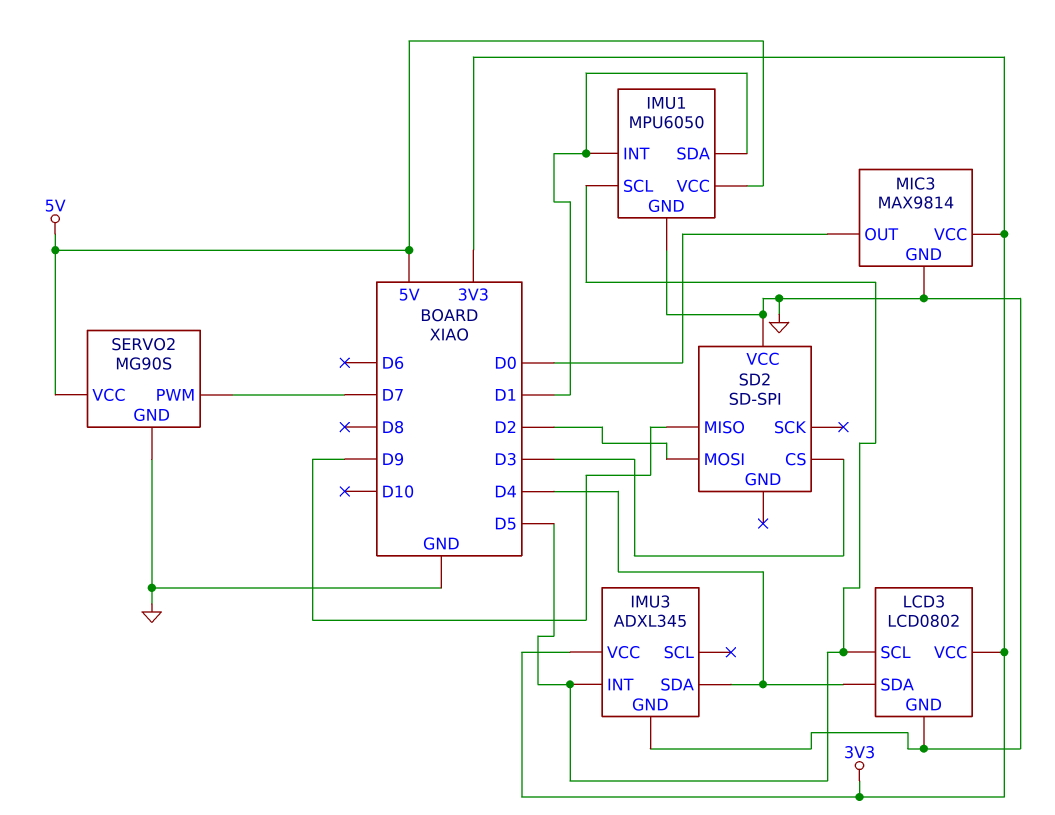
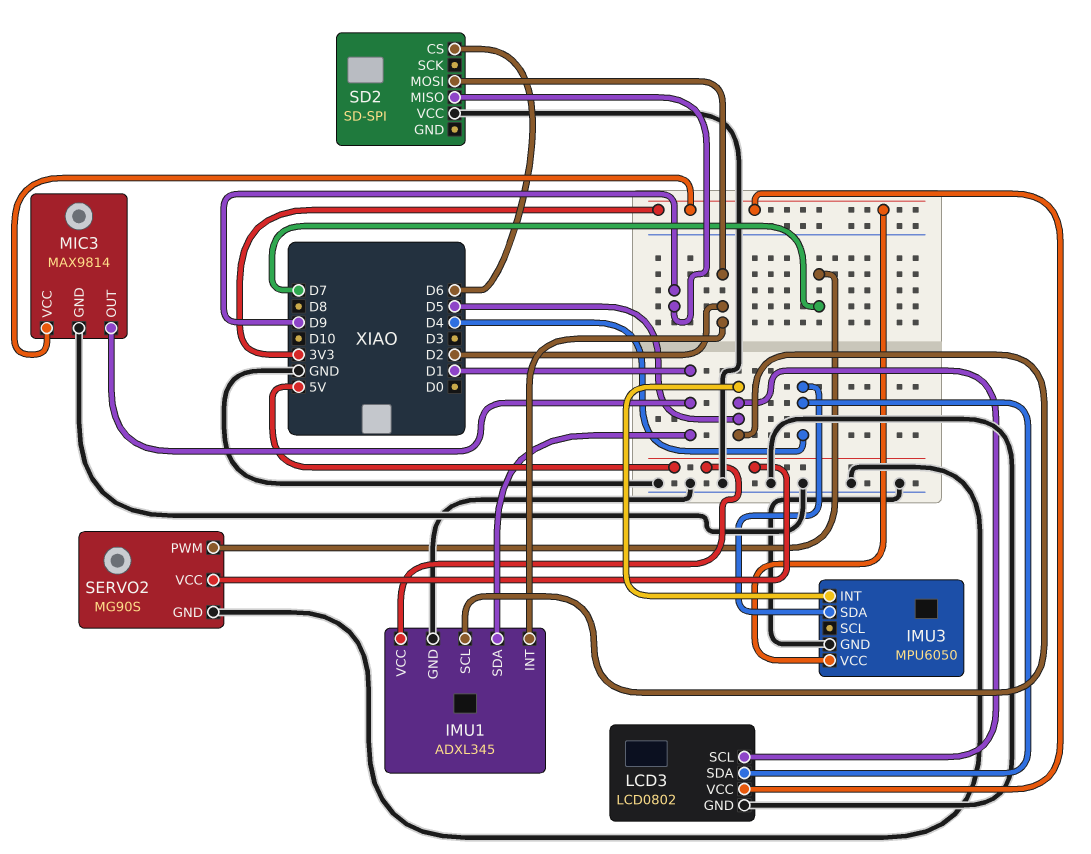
IMU1: MPU6050 -> ADXL345
IMU1 pin INT: D1 -> D2
IMU3: ADXL345 -> MPU6050
MIC3 pin OUT: D0 -> D1
SD2 pin CS: D3 -> D6

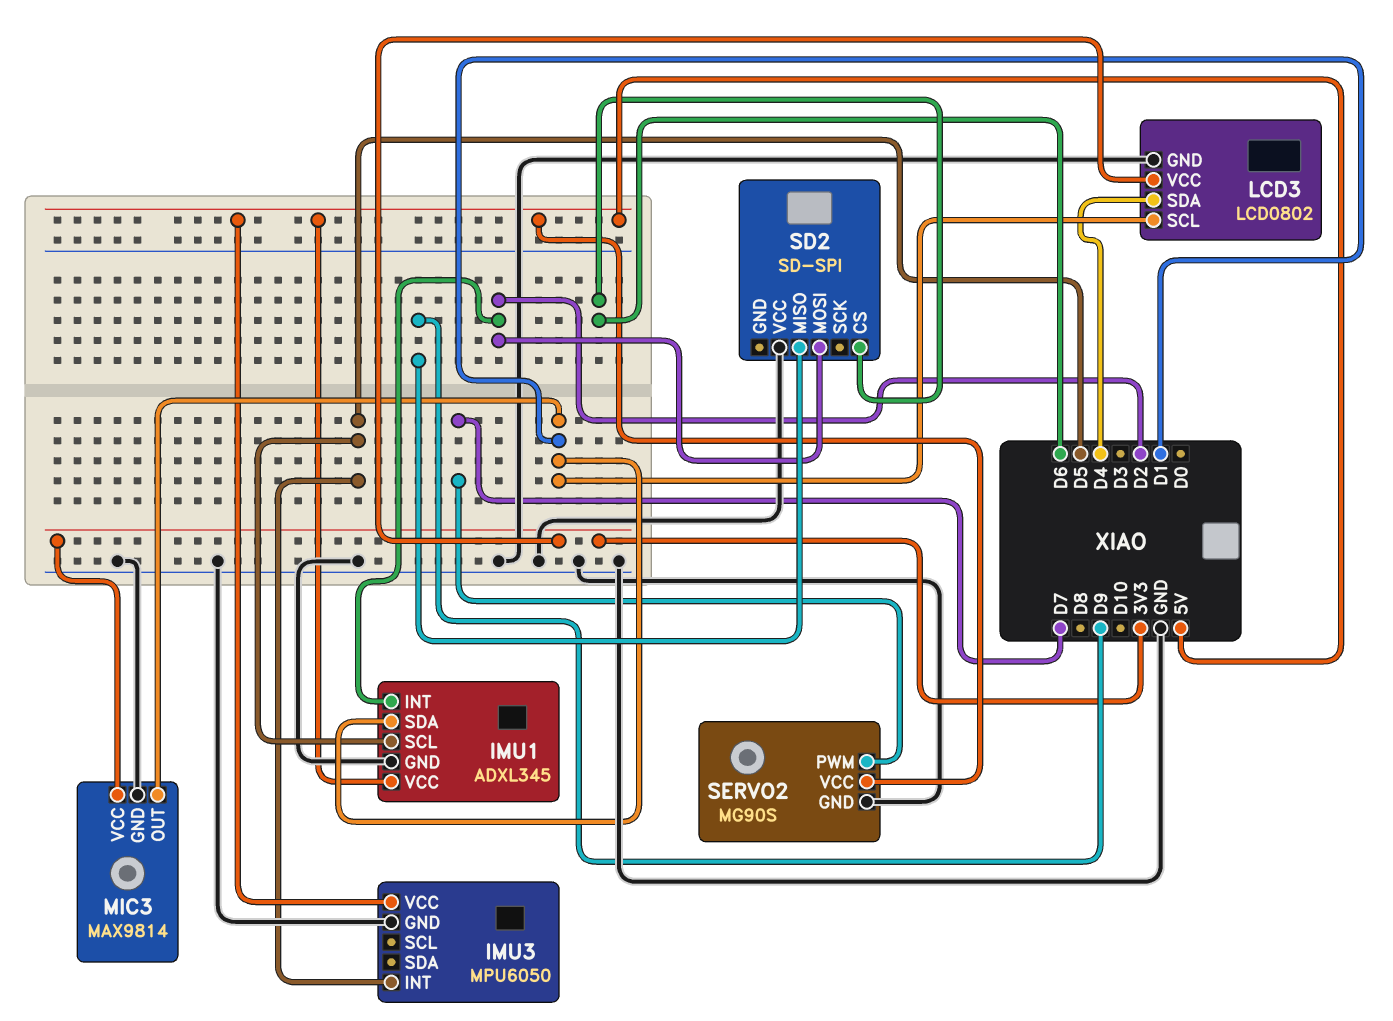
IMU3 pin SDA: D4 -> none
IMU3 pin VCC: 3V3 -> 5V
LCD3 pin SCL: D5 -> D1

